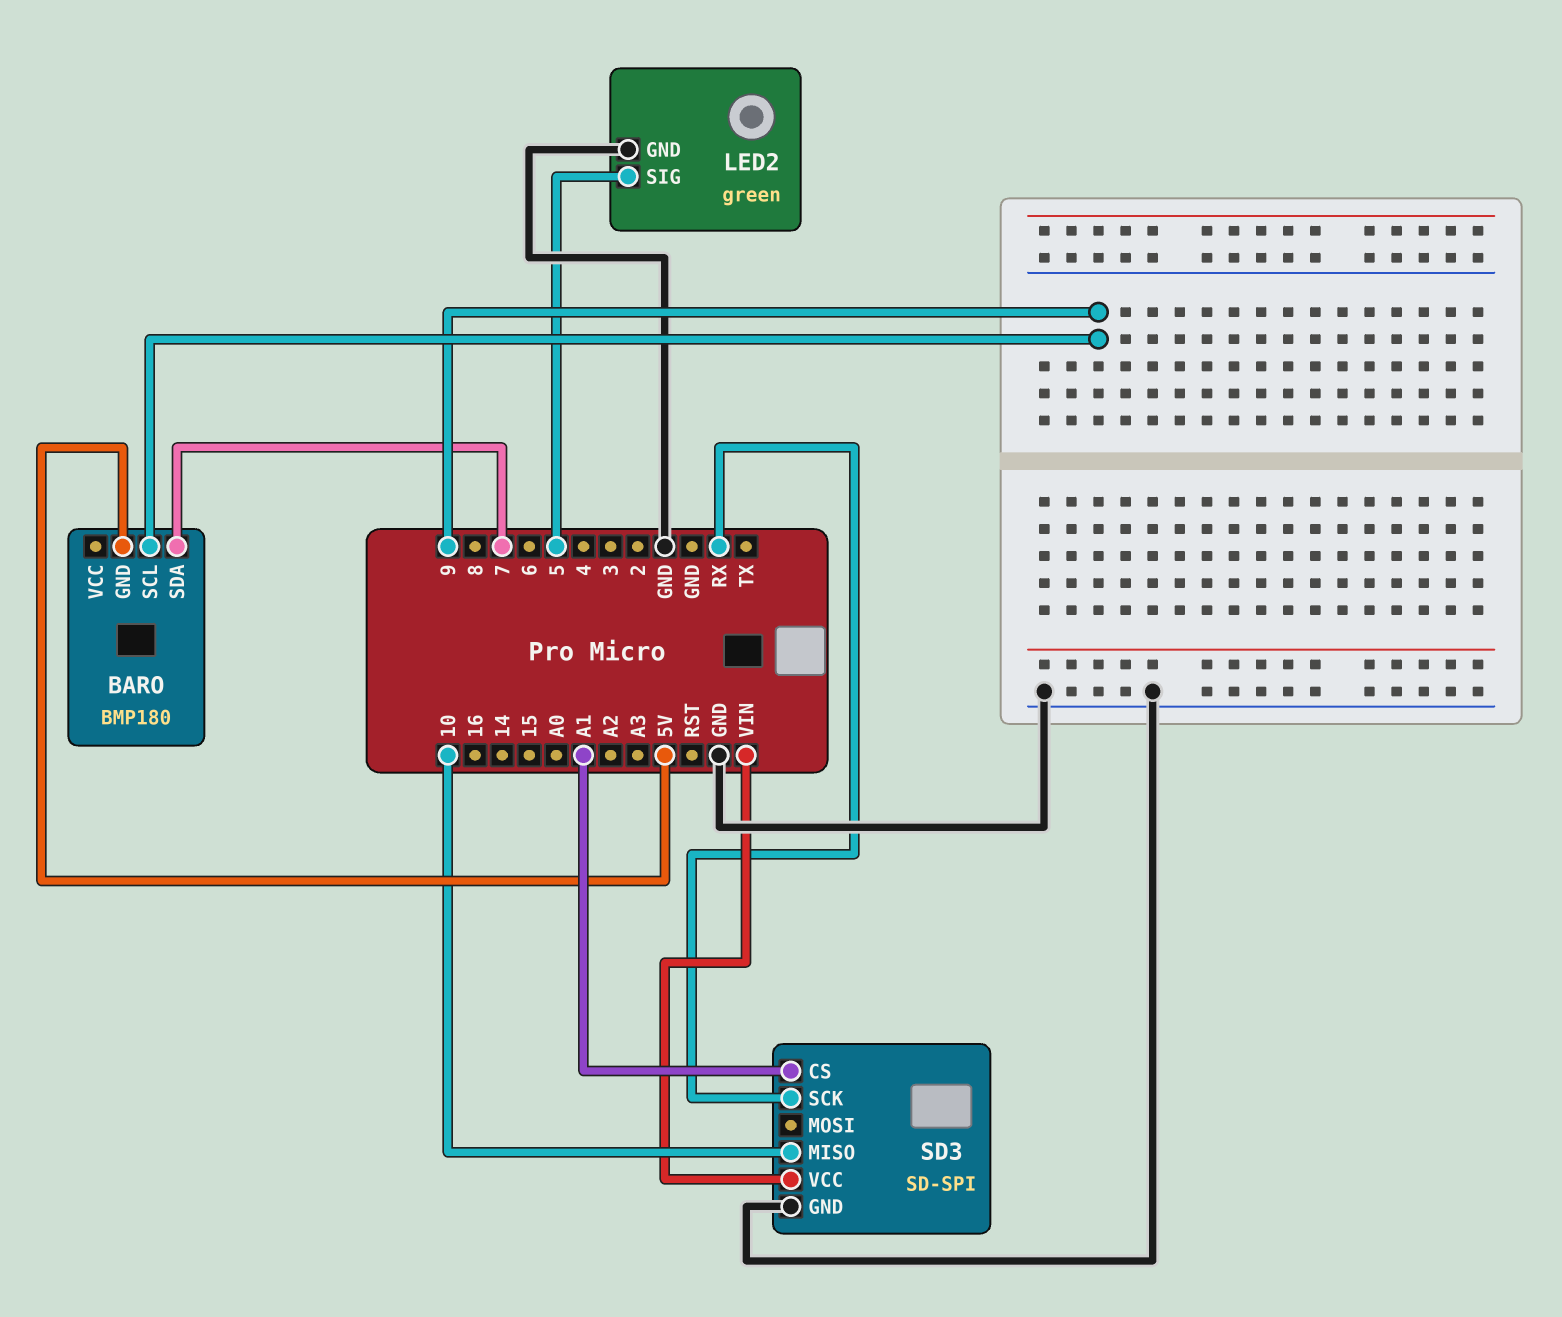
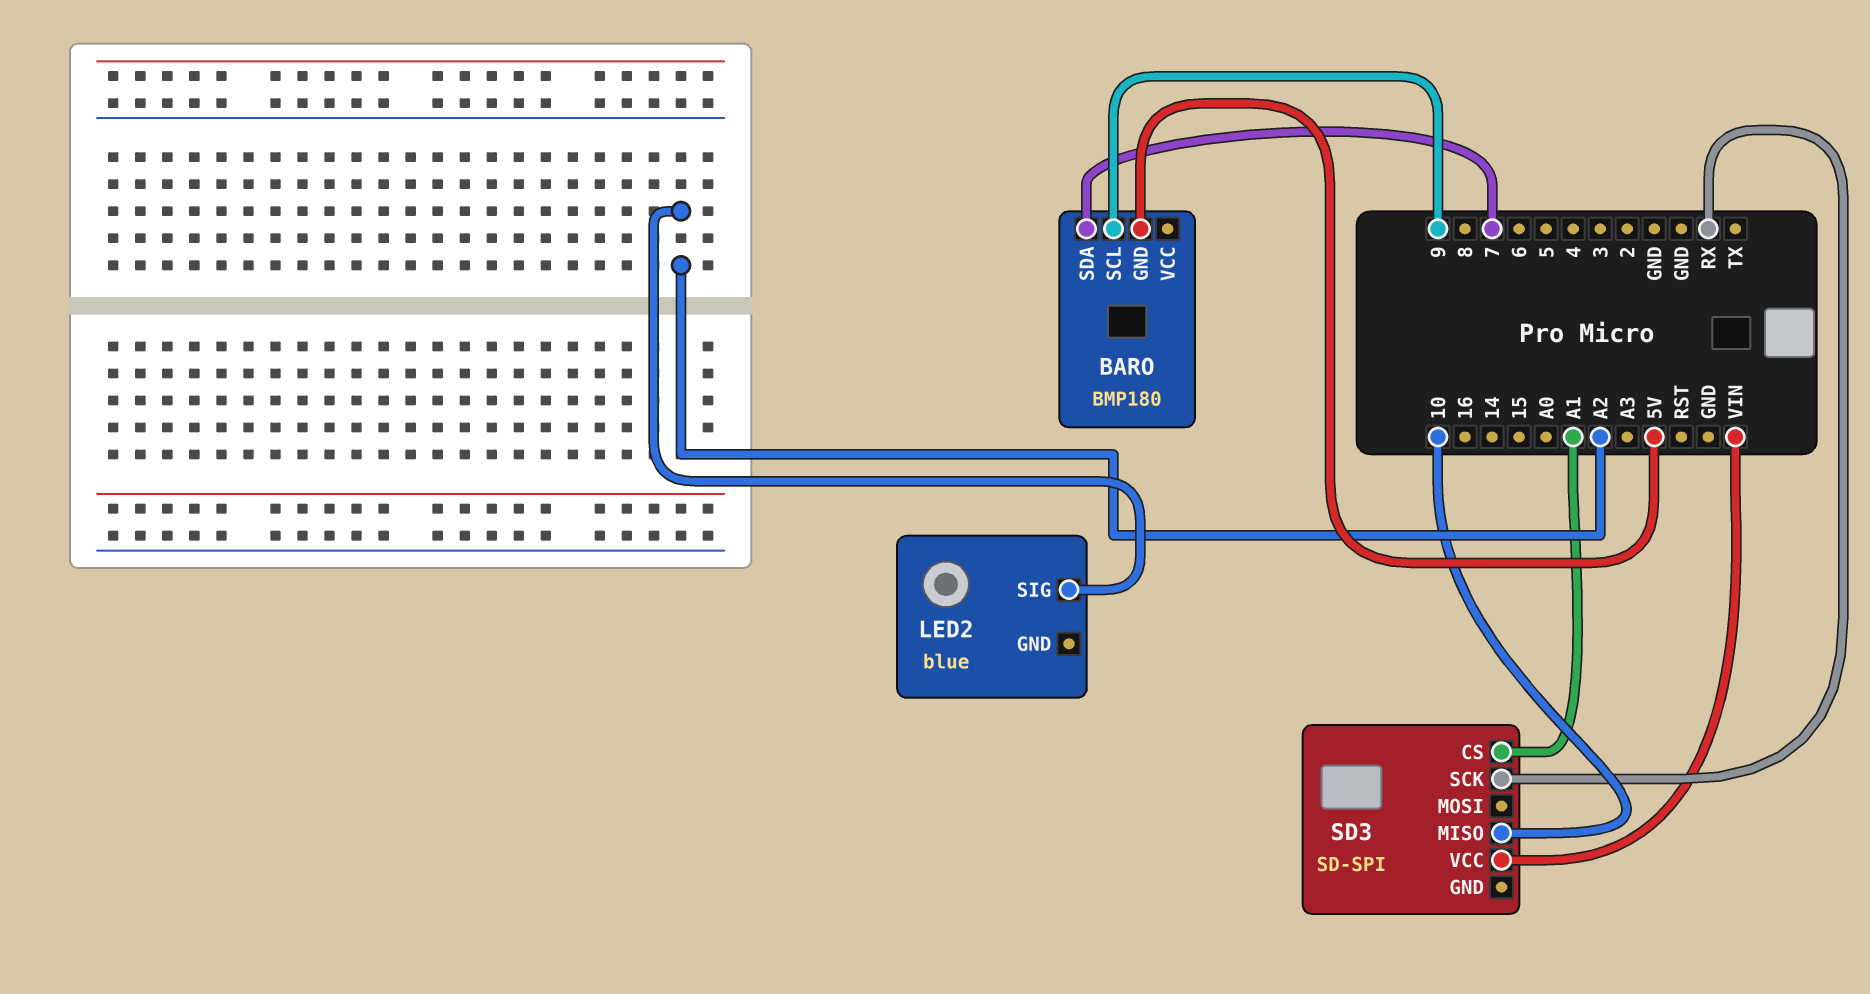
LED2: green -> blue
LED2 pin GND: GND -> none
LED2 pin SIG: 5 -> A2
SD3 pin GND: GND -> none

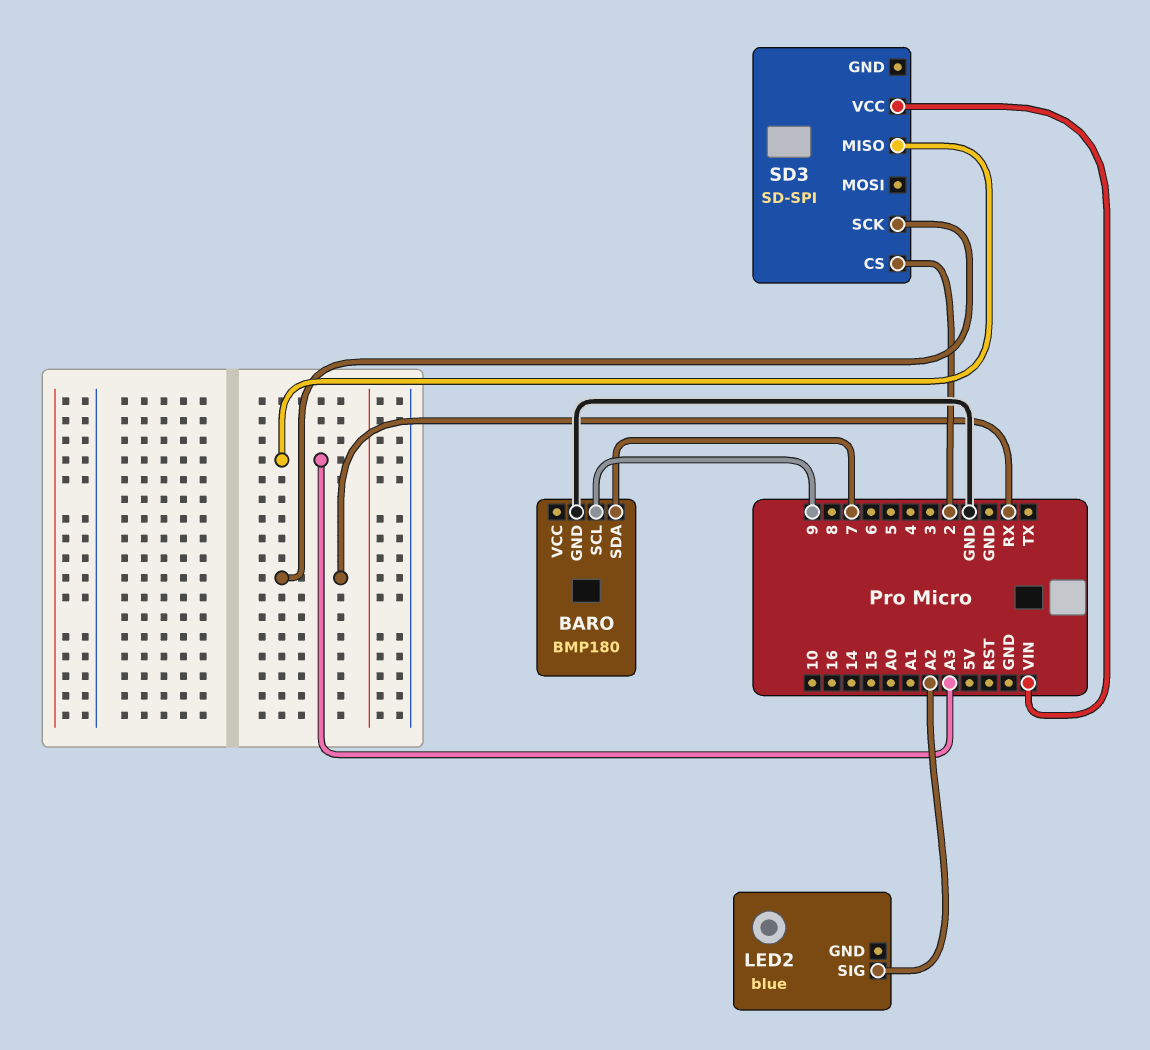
BARO pin GND: 5V -> GND
SD3 pin CS: A1 -> 2
SD3 pin MISO: 10 -> A3

